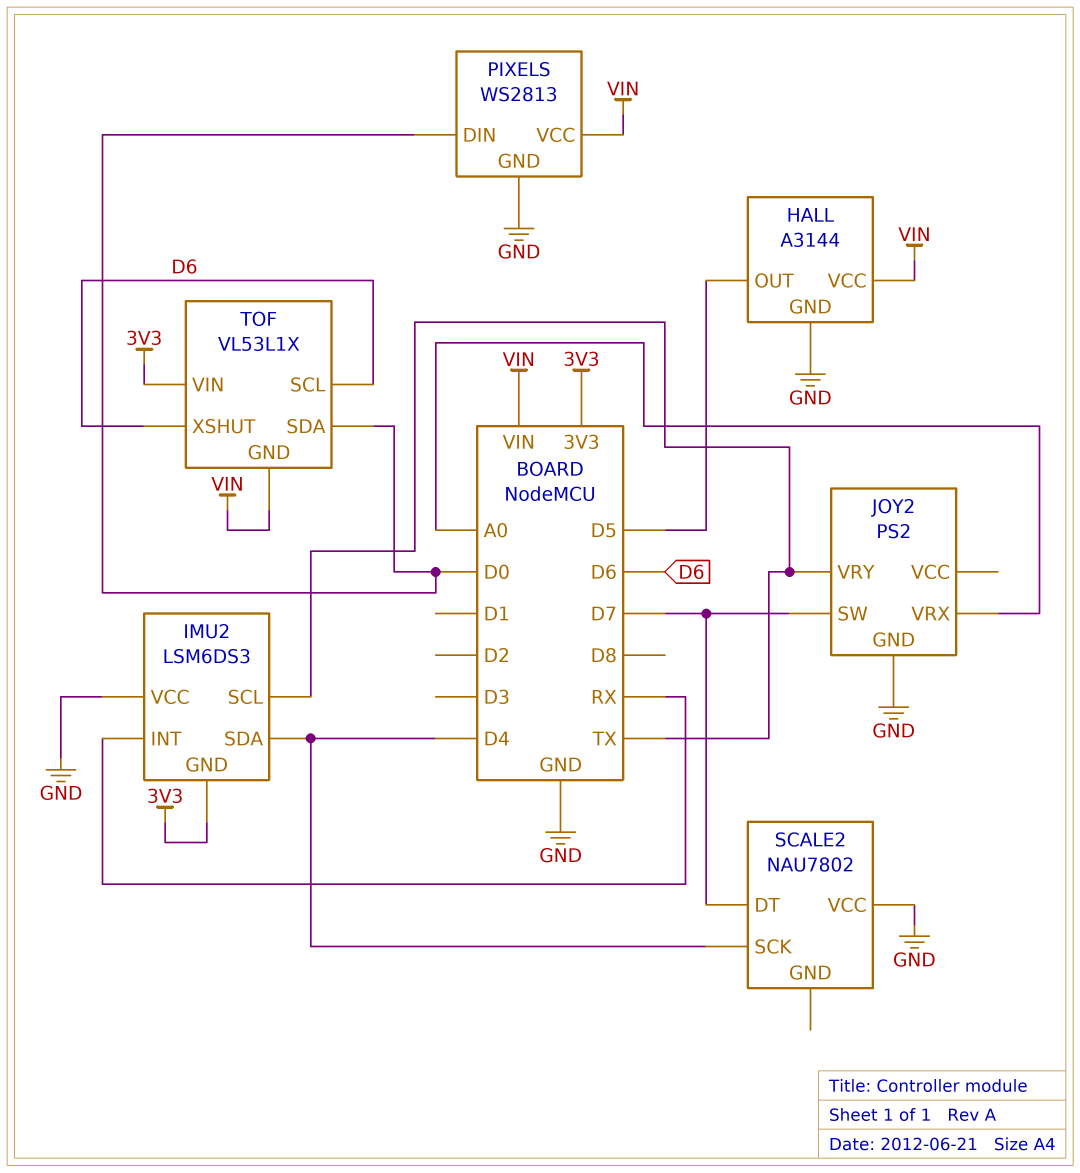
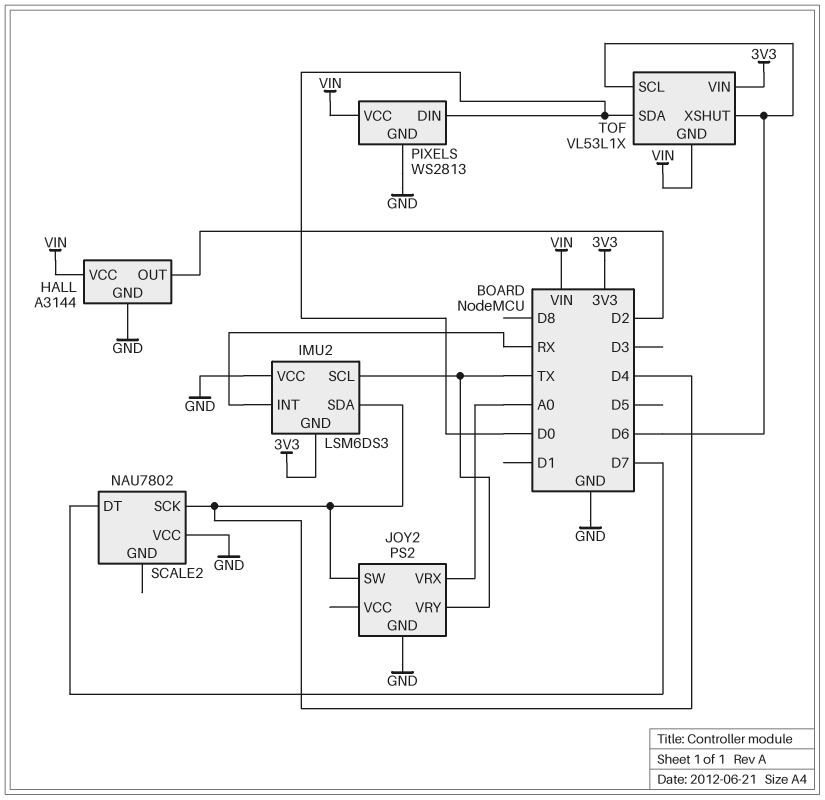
HALL pin OUT: D5 -> D2
JOY2 pin SW: D7 -> D4

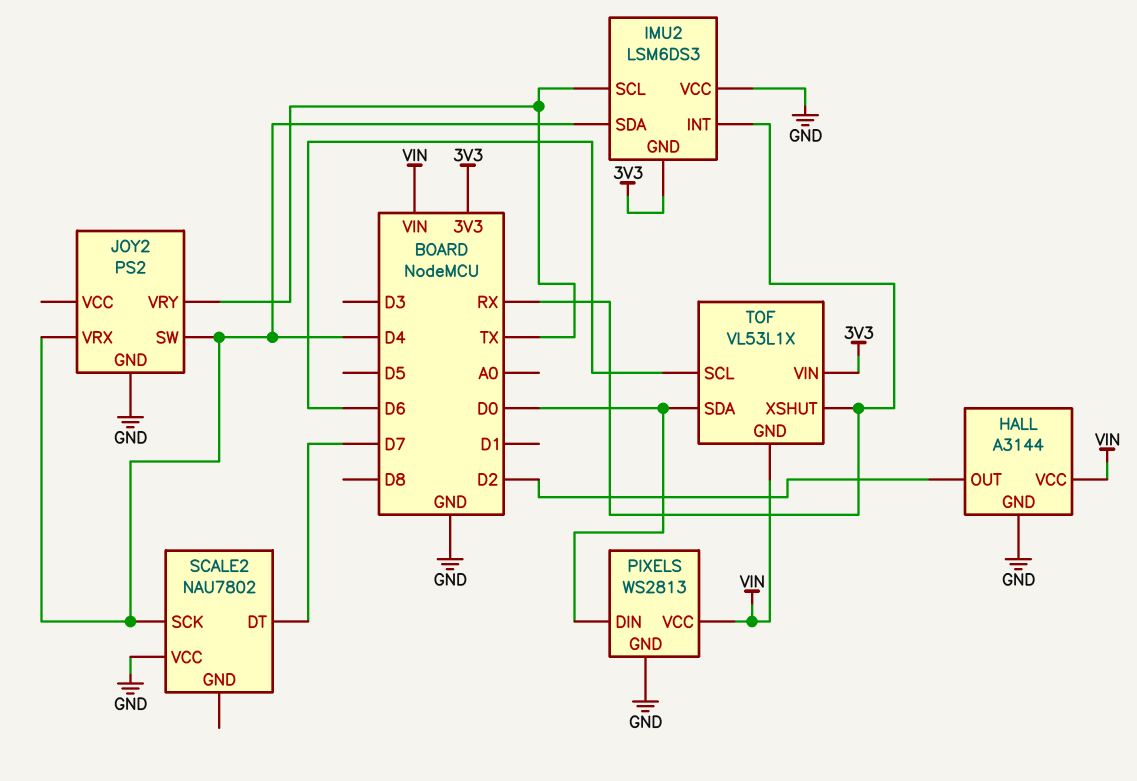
JOY2 pin VRX: A0 -> D4
TOF pin XSHUT: D6 -> RX

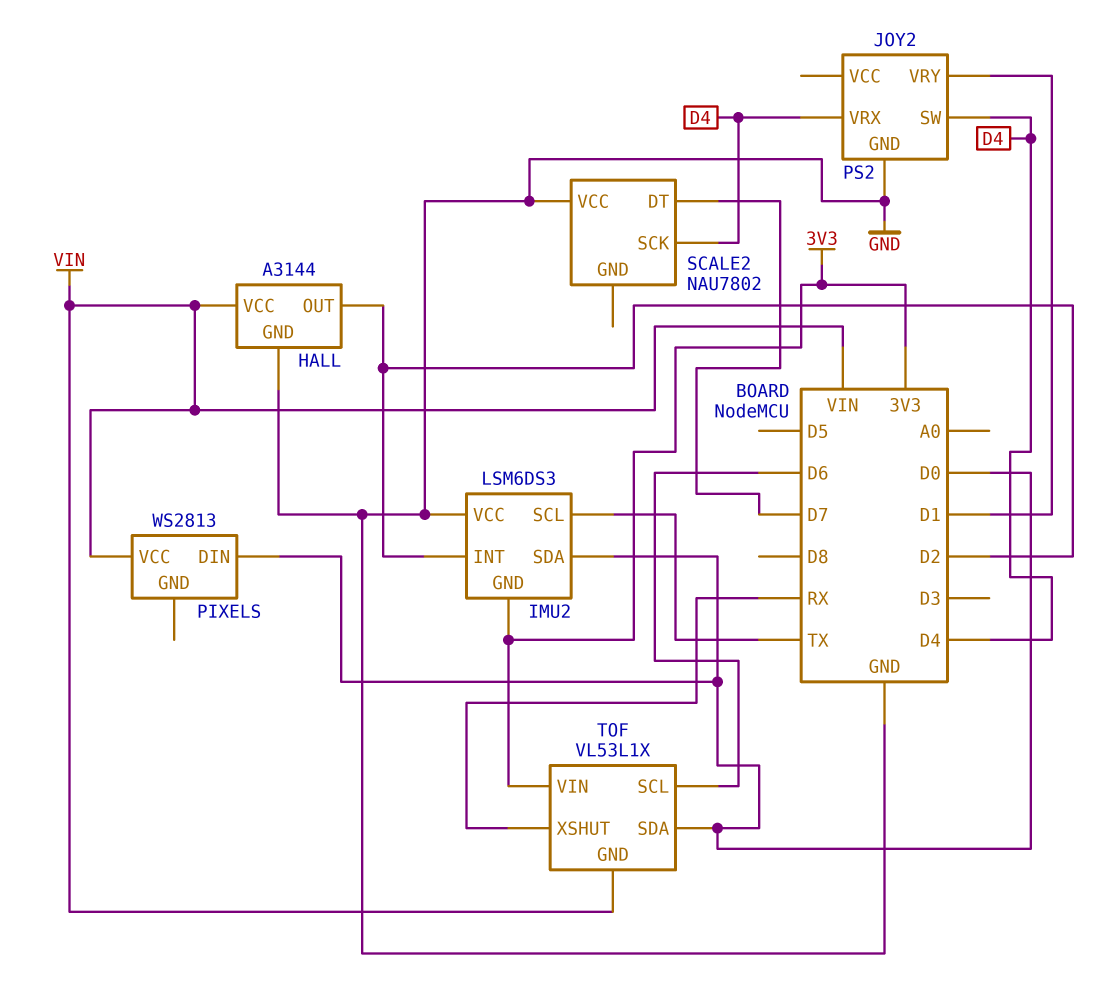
IMU2 pin INT: RX -> D2
IMU2 pin SDA: D4 -> D0
JOY2 pin VRY: TX -> D1
PIXELS pin GND: GND -> none

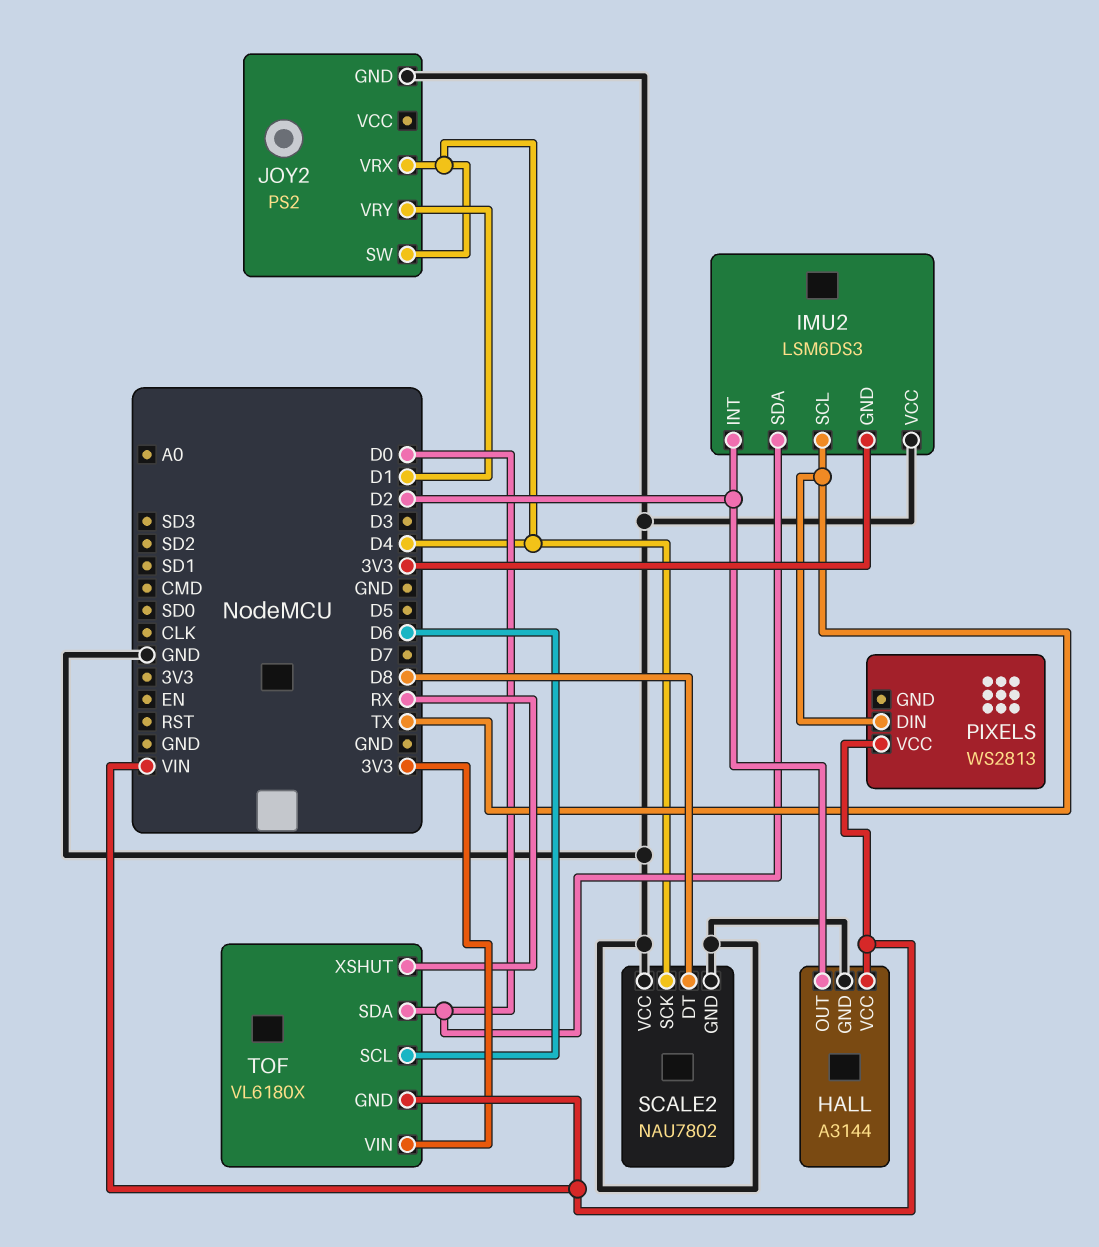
PIXELS pin DIN: D0 -> TX
SCALE2 pin DT: D7 -> D8
SCALE2 pin GND: none -> GND
TOF: VL53L1X -> VL6180X

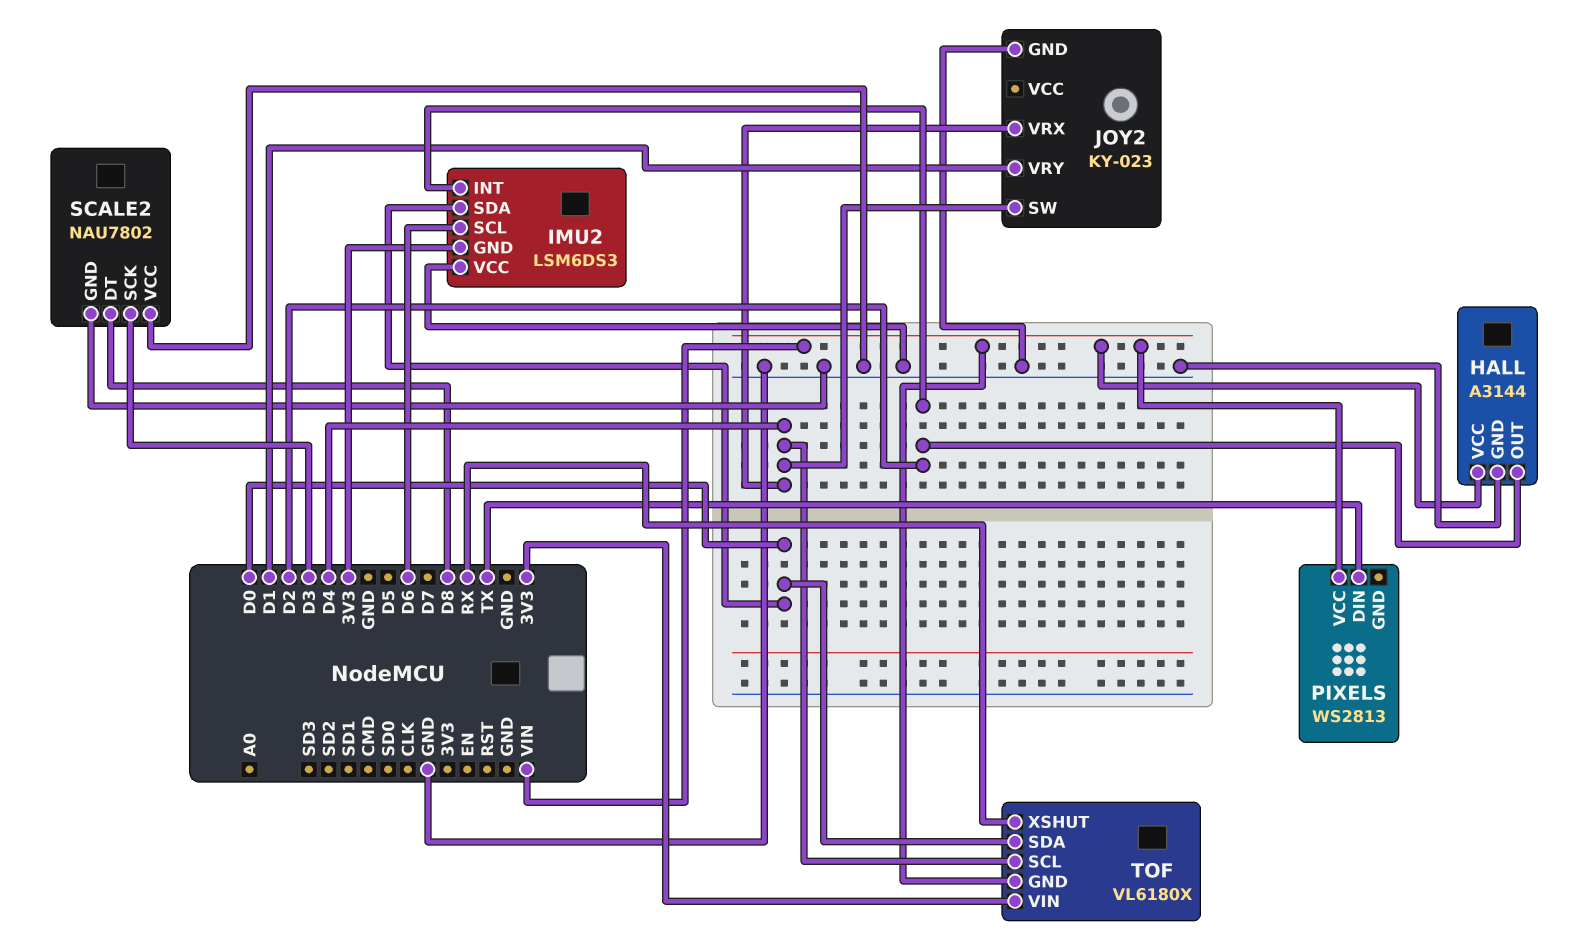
IMU2 pin SCL: TX -> D6
JOY2: PS2 -> KY-023
SCALE2 pin SCK: D4 -> D3
TOF pin SCL: D6 -> D4

